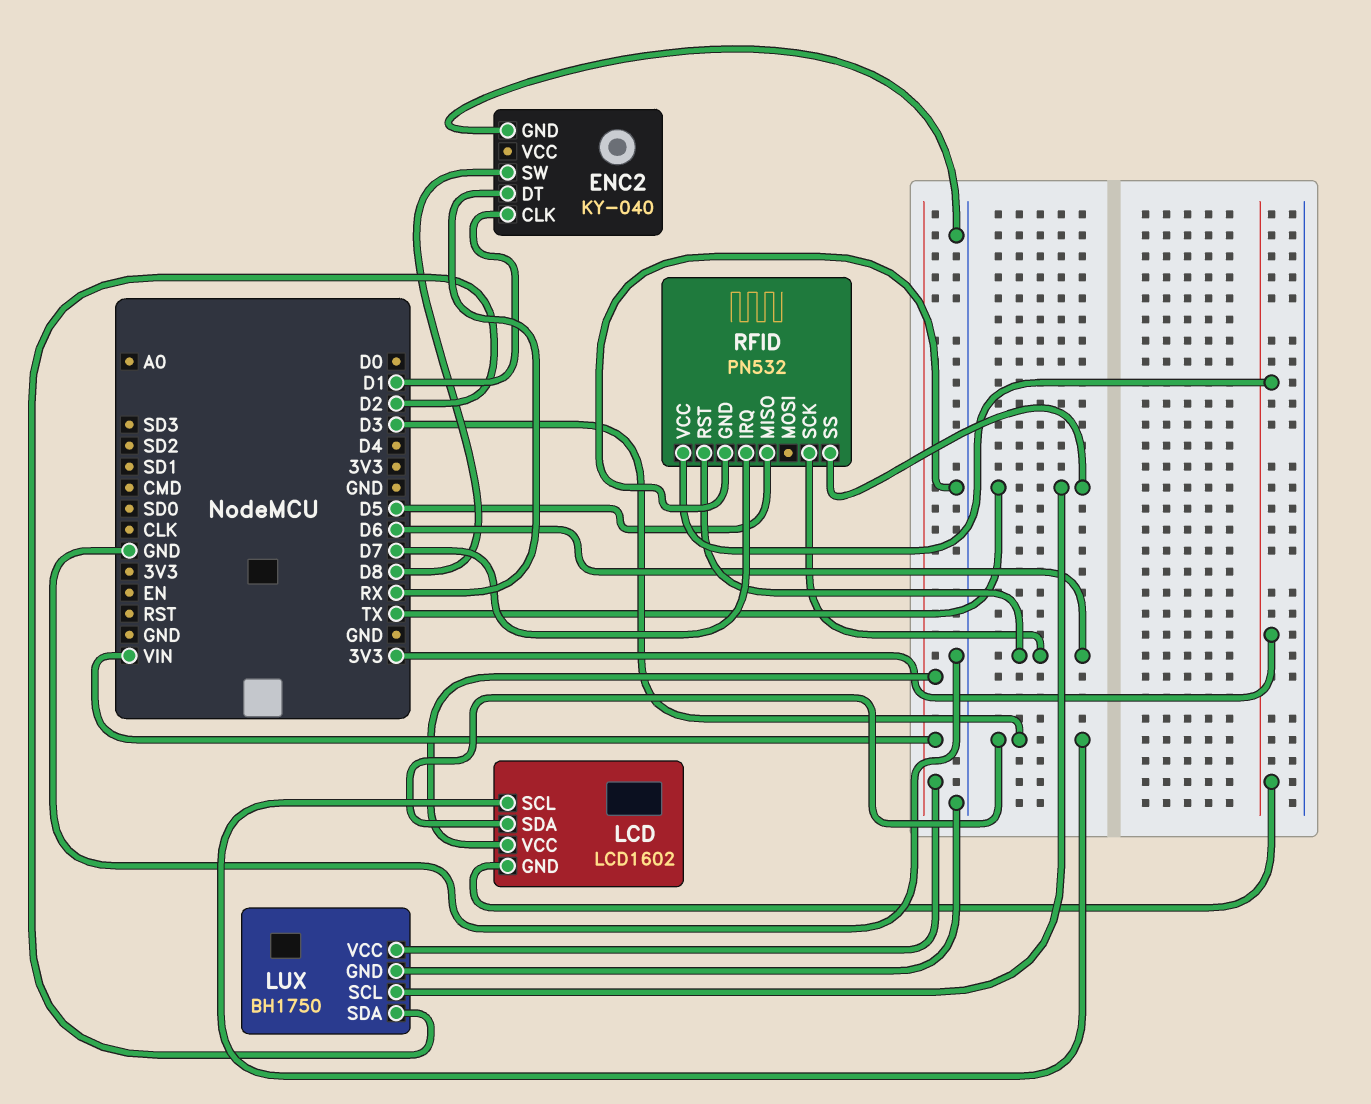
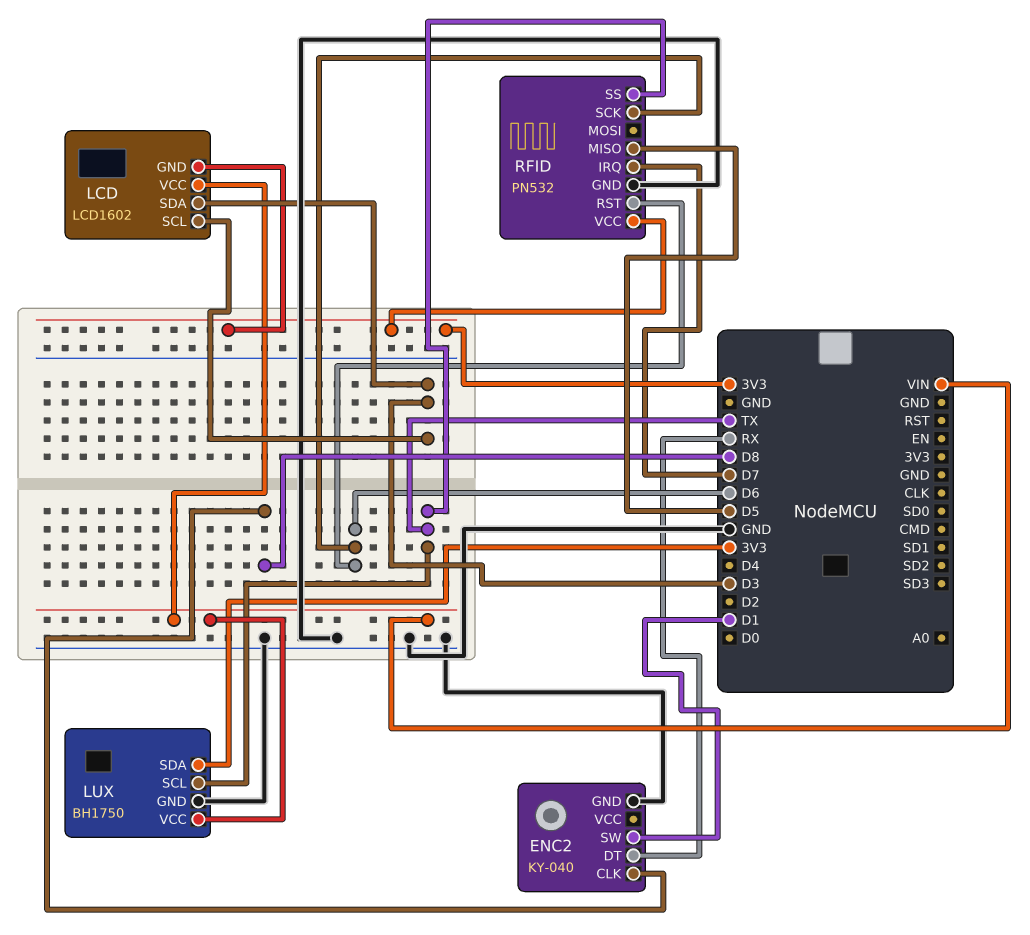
ENC2 pin CLK: D1 -> D8
ENC2 pin SW: D8 -> D1
LUX pin SDA: D2 -> 3V3

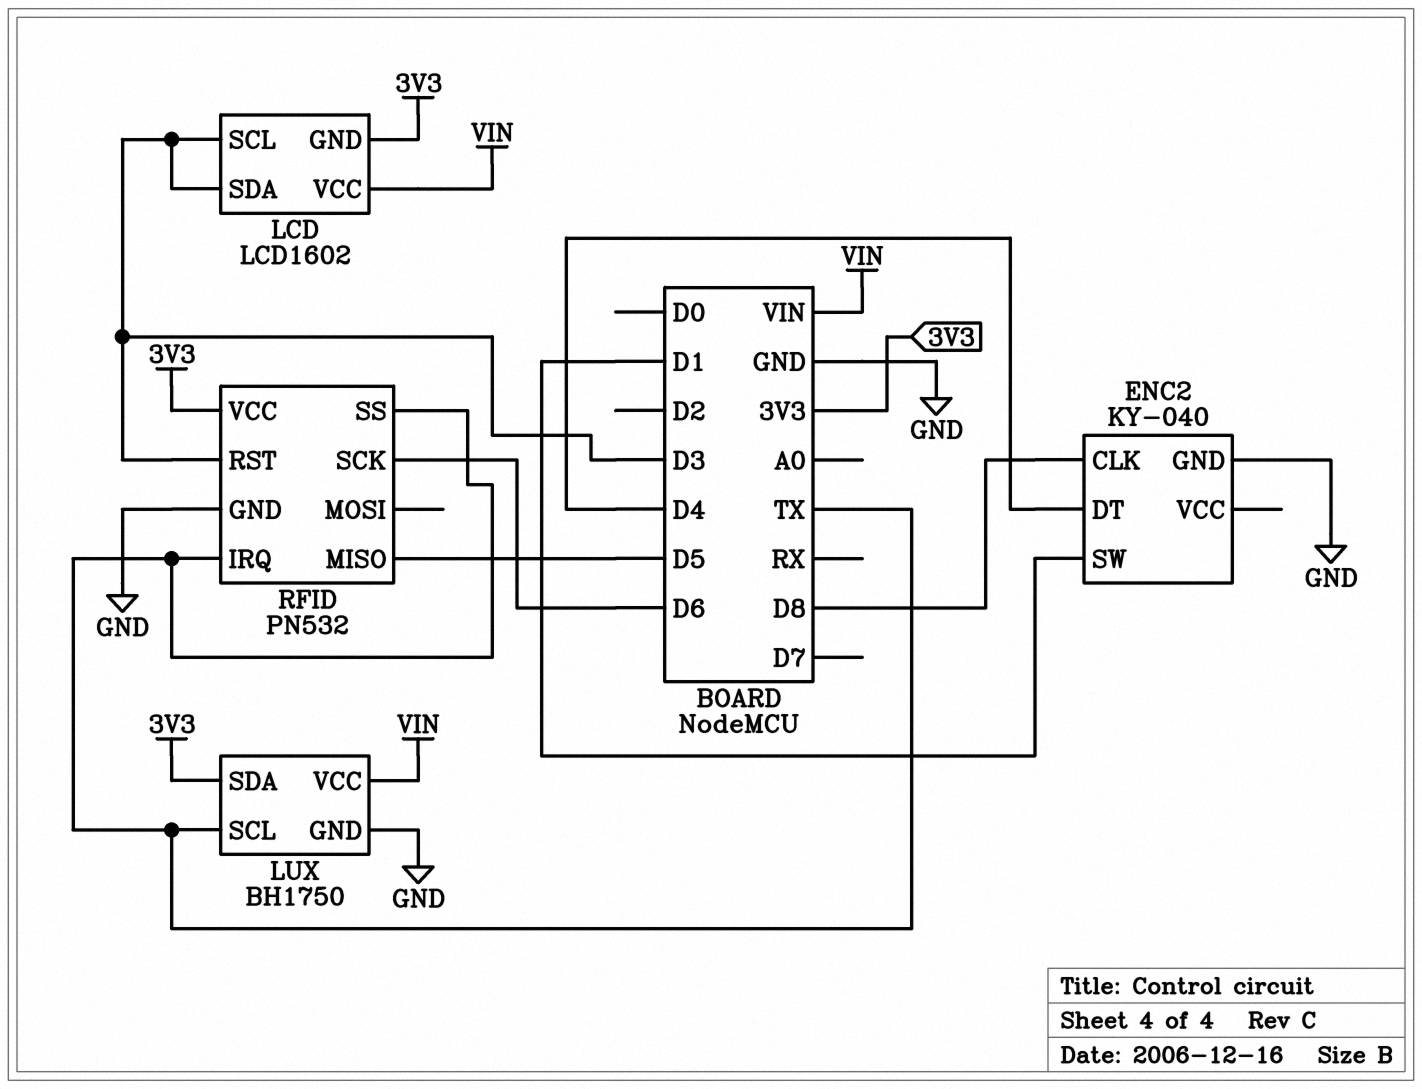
ENC2 pin DT: RX -> D4
RFID pin IRQ: D7 -> TX
RFID pin RST: D6 -> D3

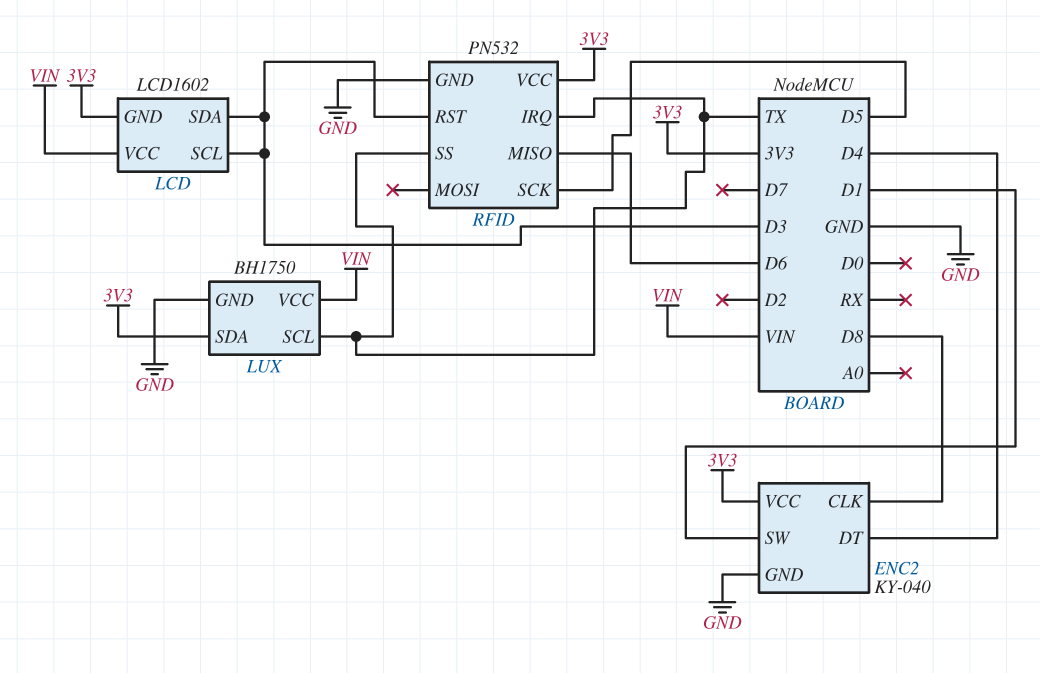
ENC2 pin VCC: none -> 3V3
RFID pin MISO: D5 -> D6
RFID pin SCK: D6 -> D5

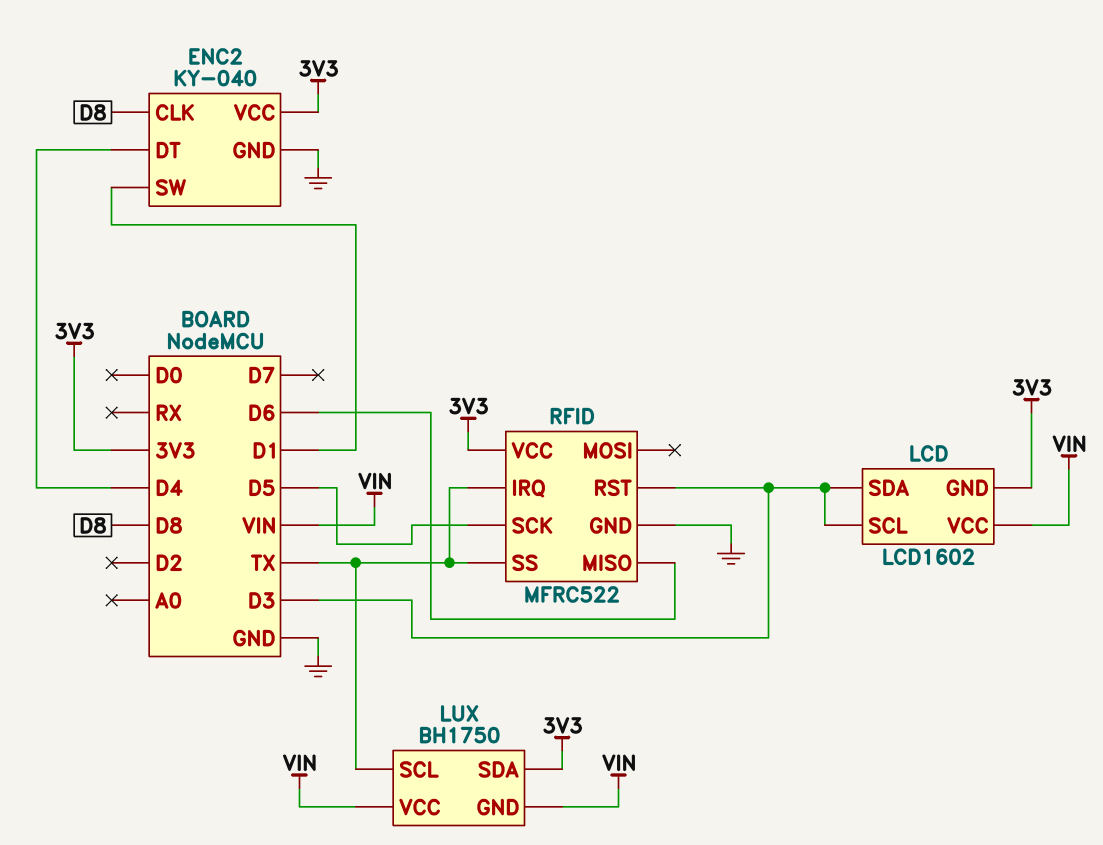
LUX pin GND: GND -> VIN
RFID: PN532 -> MFRC522

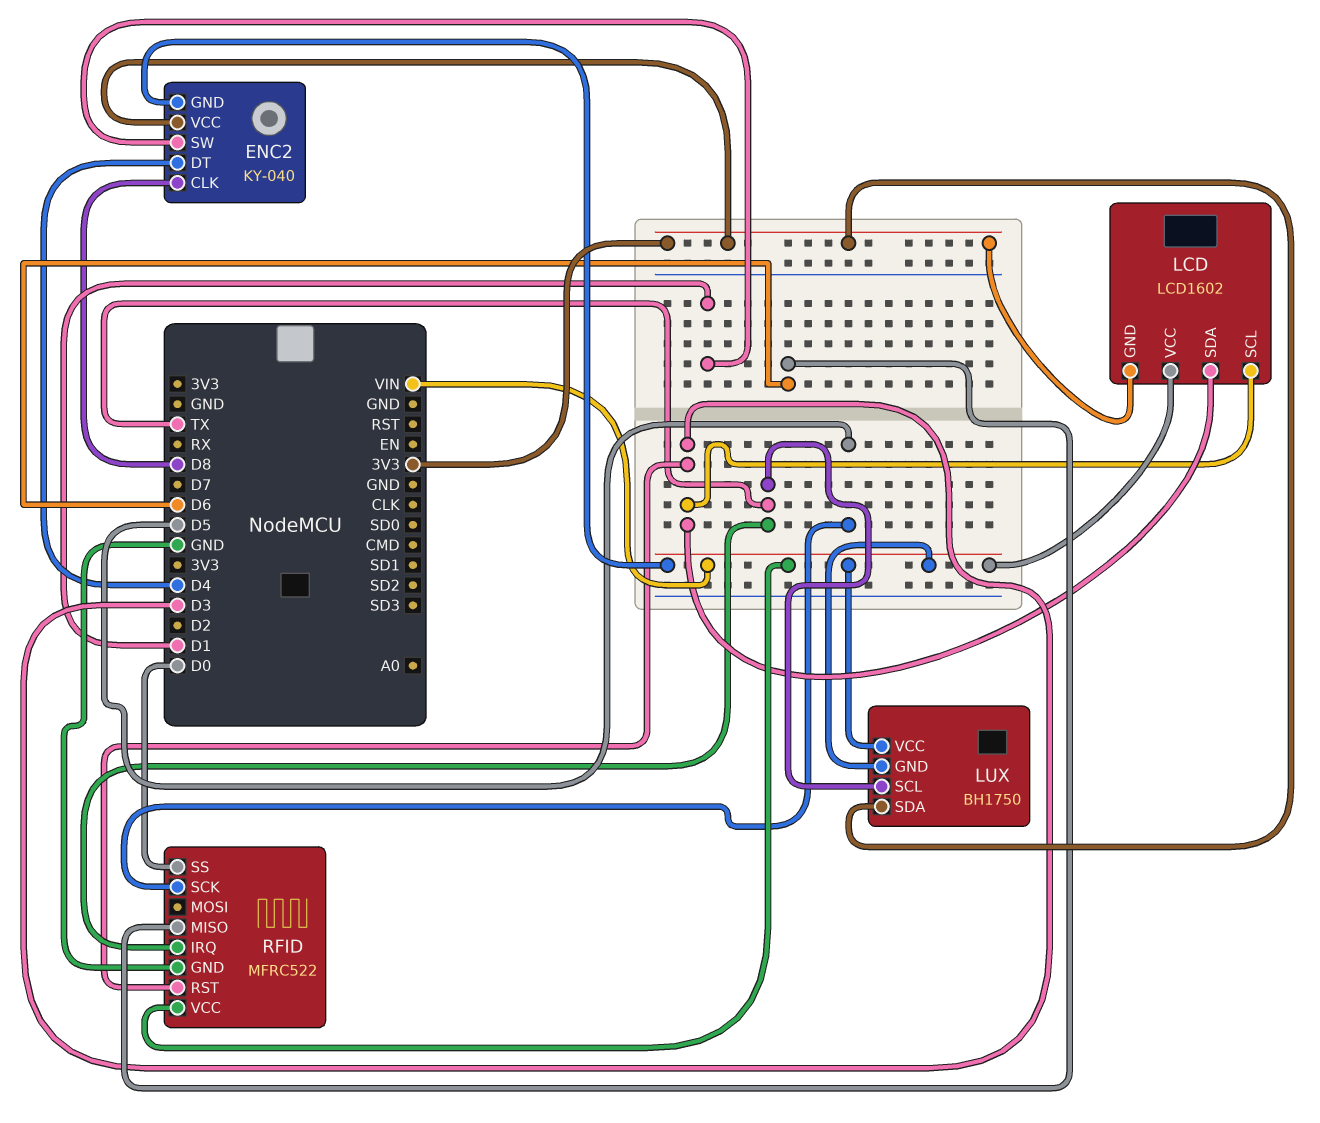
ENC2 pin GND: GND -> VIN
RFID pin SS: TX -> D0
RFID pin VCC: 3V3 -> VIN

